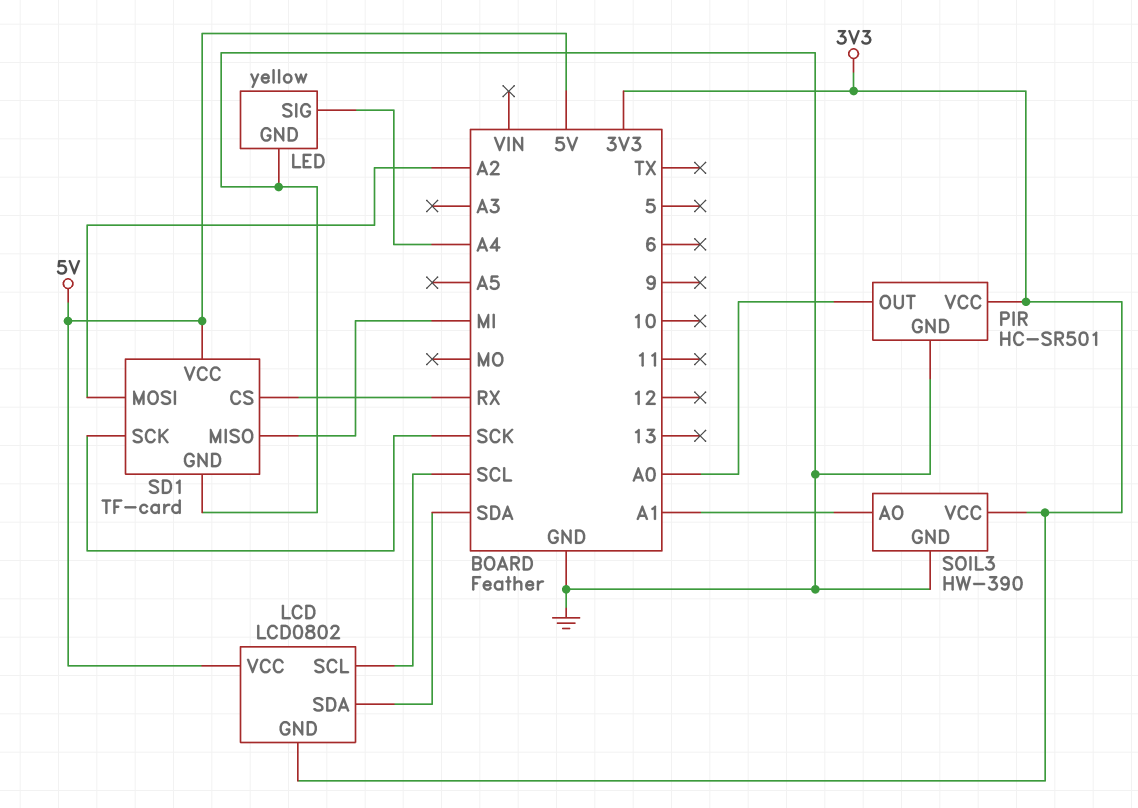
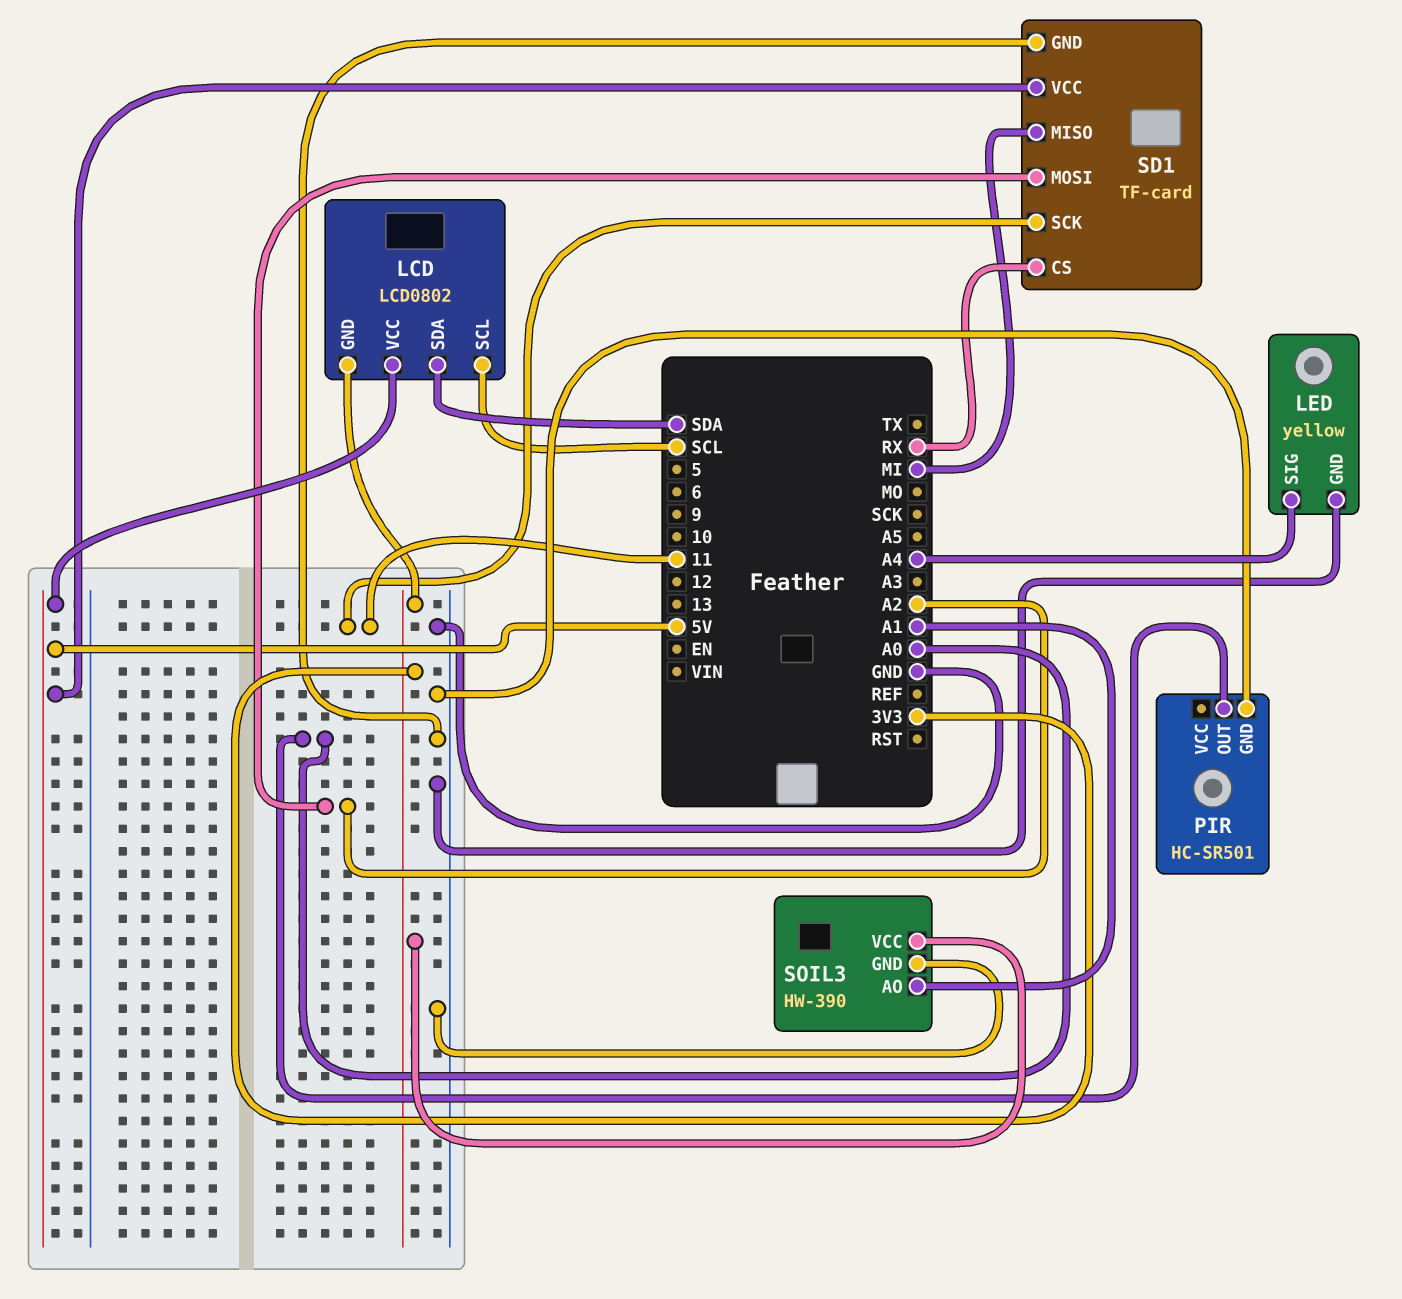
PIR pin VCC: 3V3 -> none
SD1 pin SCK: SCK -> 11

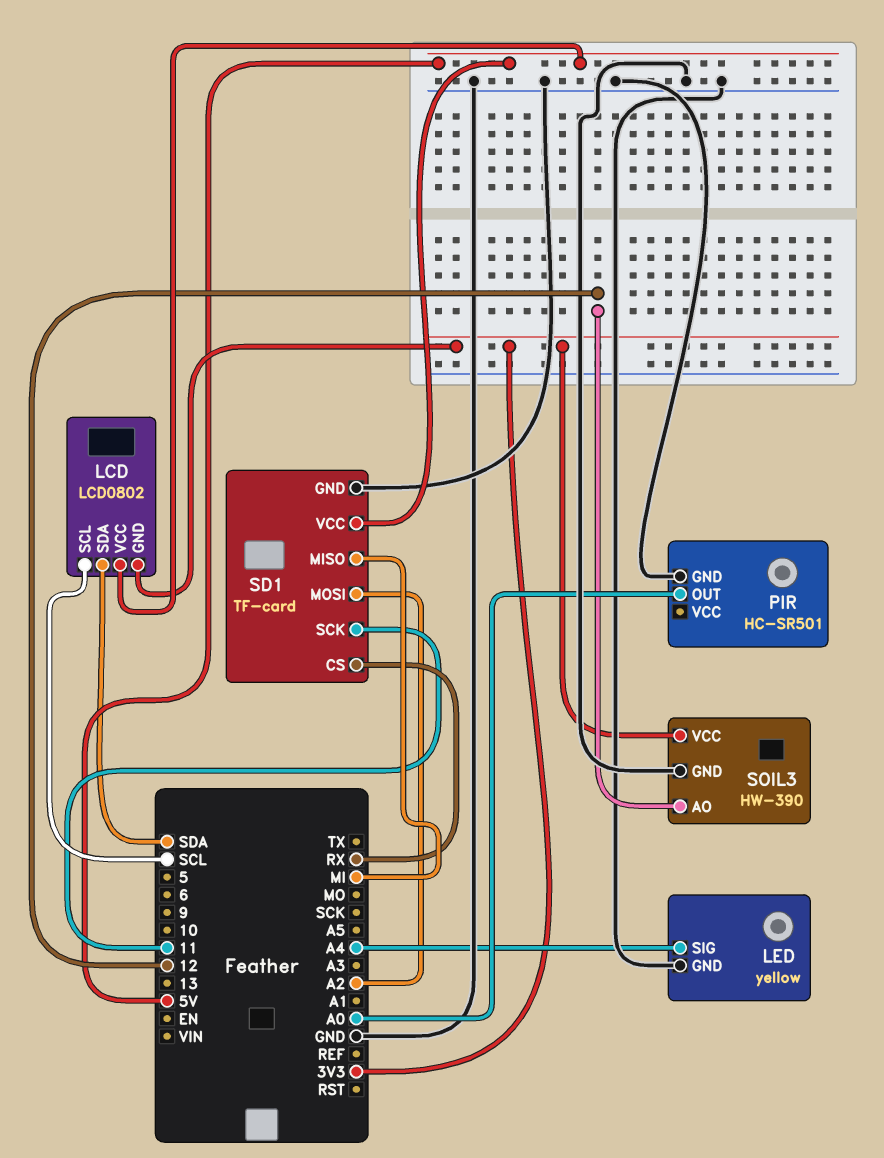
SOIL3 pin AO: A1 -> 12

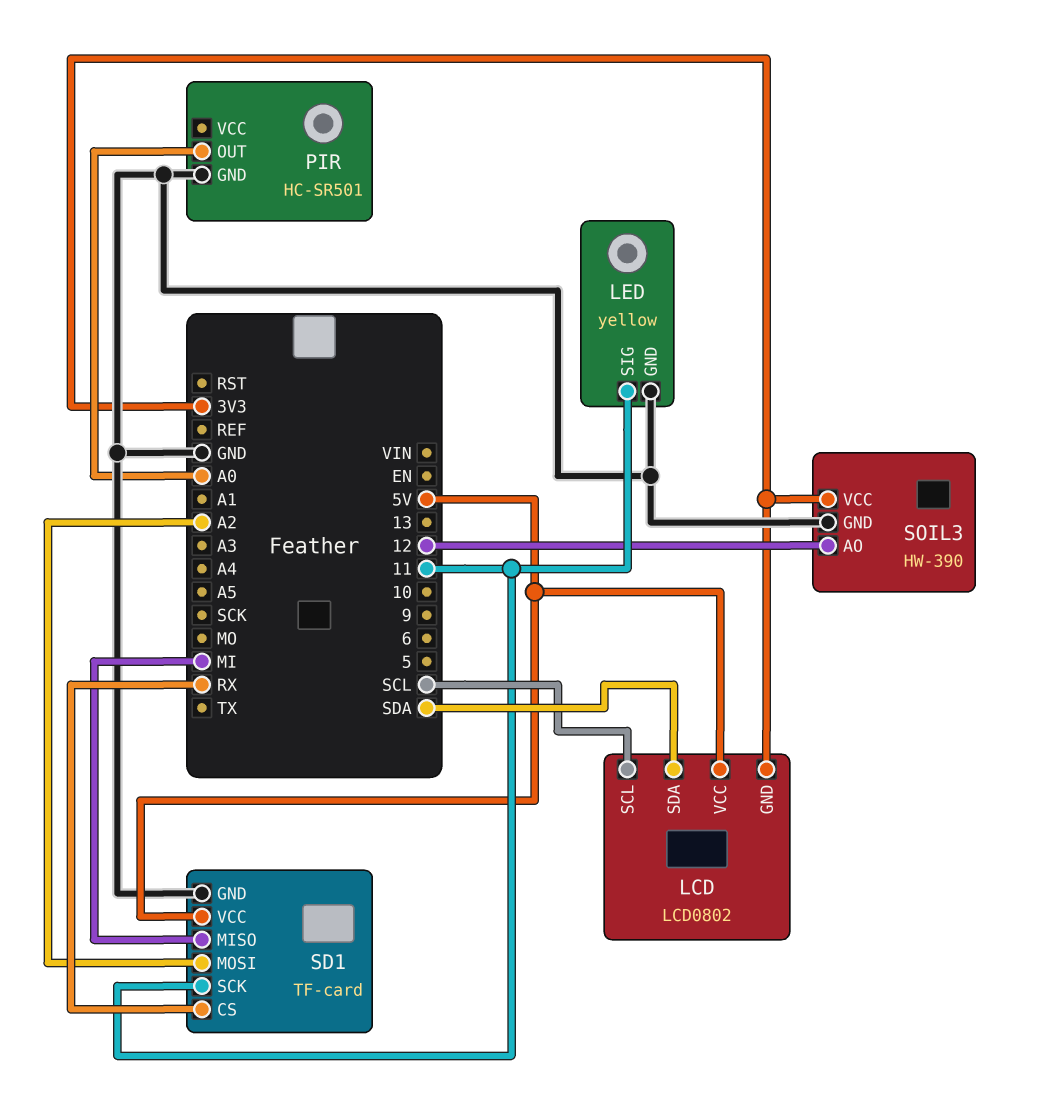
LED pin SIG: A4 -> 11

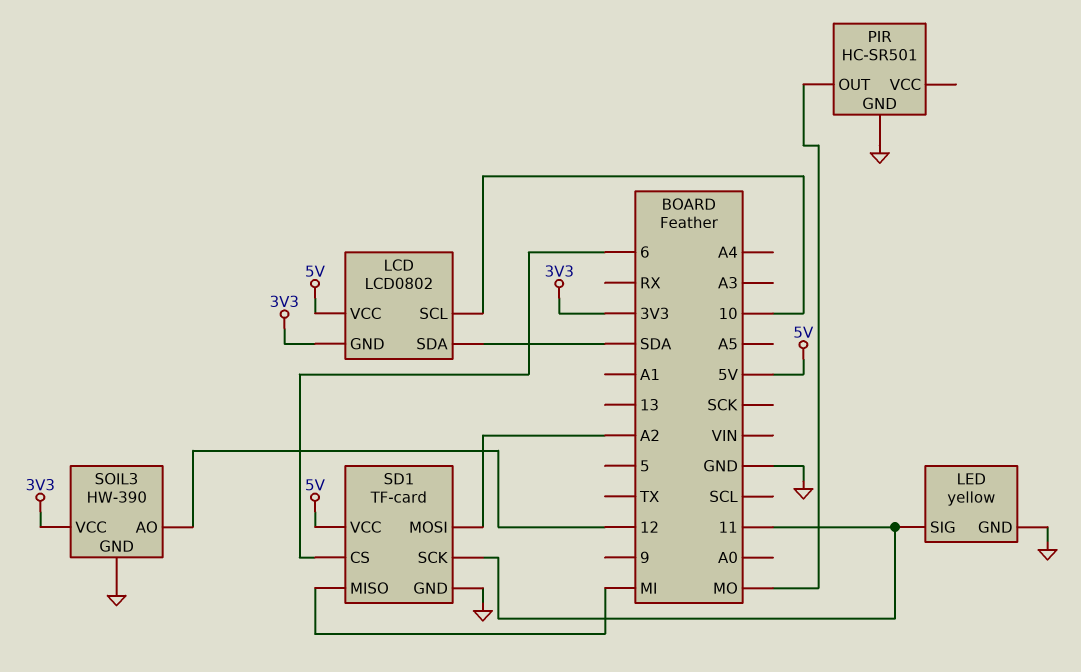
LCD pin SCL: SCL -> 10
PIR pin OUT: A0 -> MO
SD1 pin CS: RX -> 6

